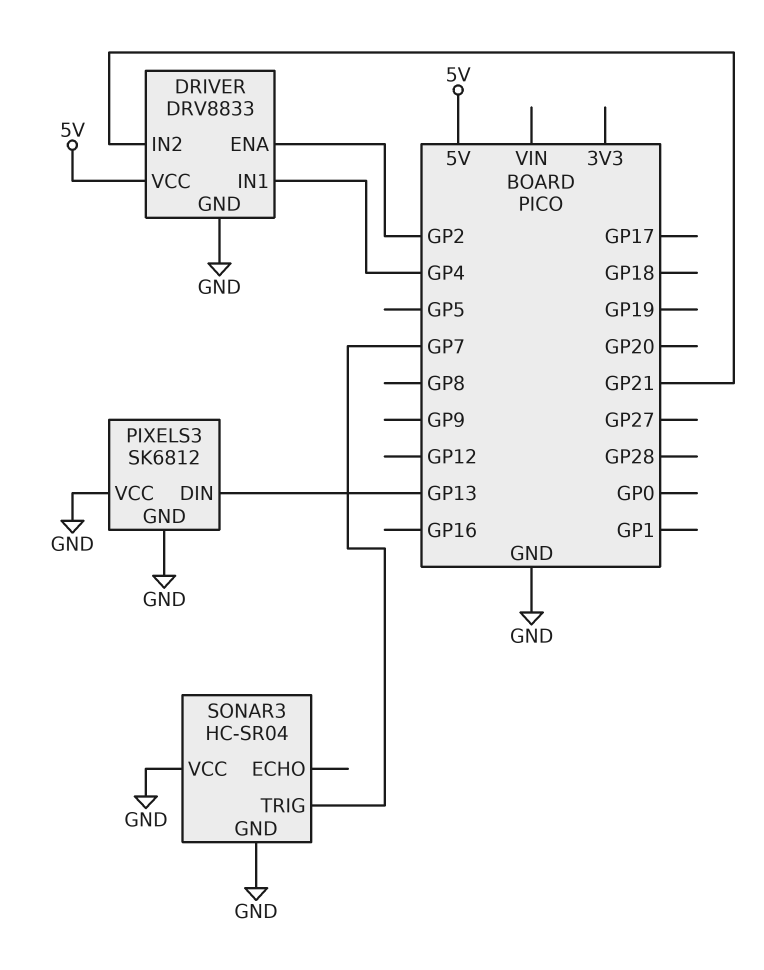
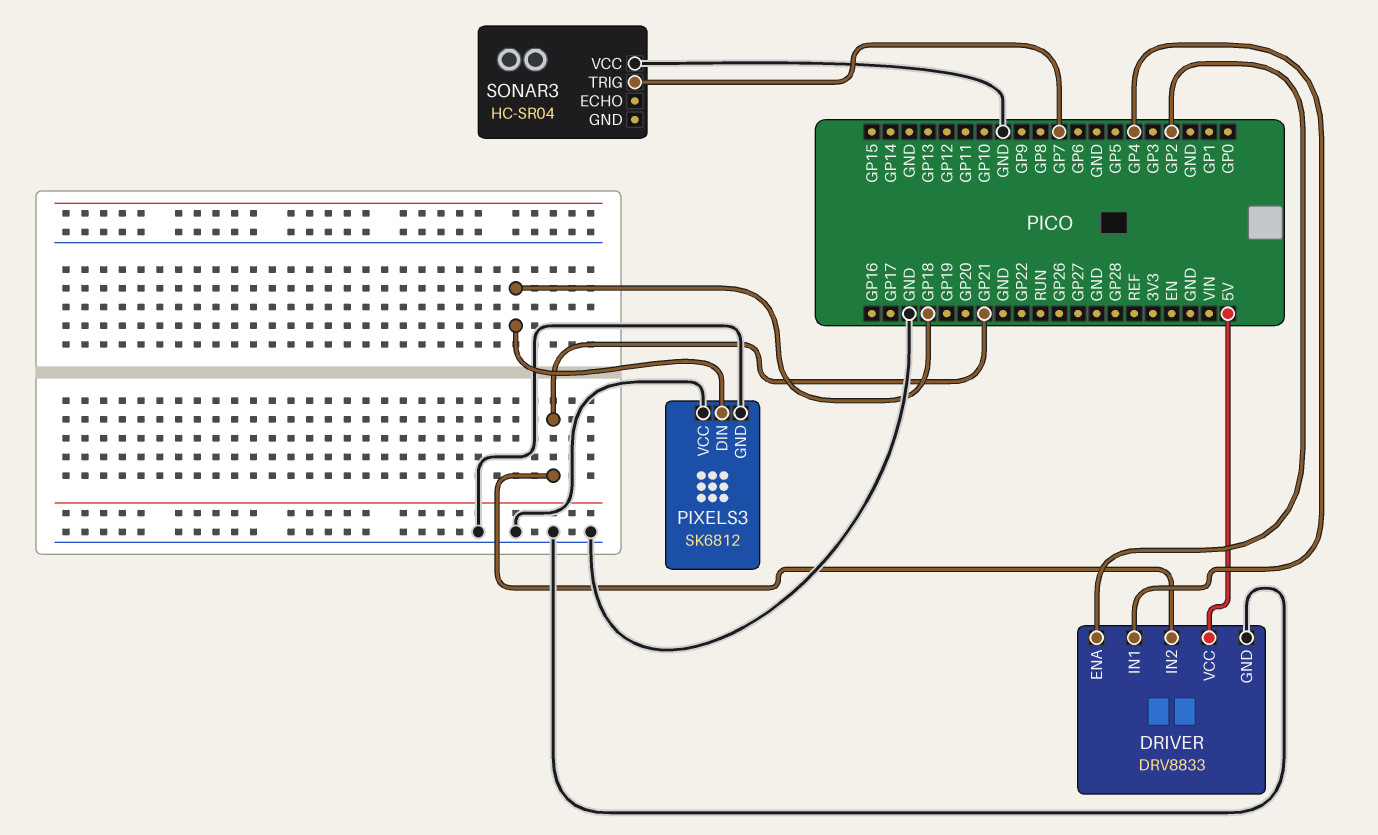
PIXELS3 pin DIN: GP13 -> GP18
SONAR3 pin GND: GND -> none

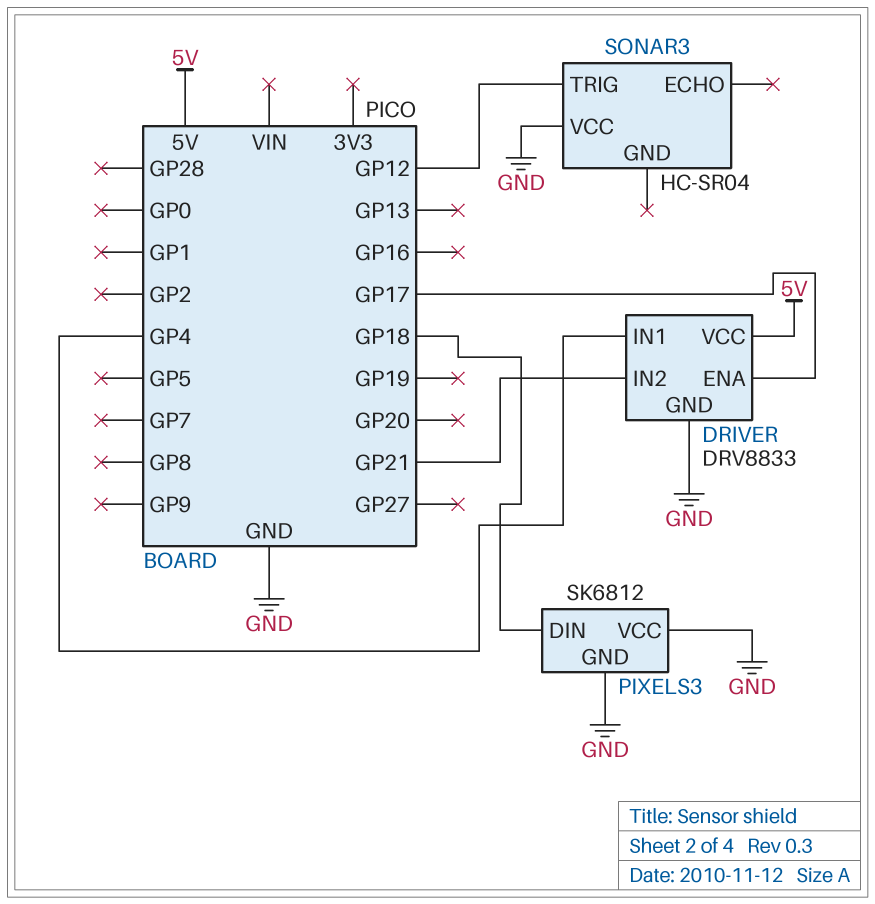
DRIVER pin ENA: GP2 -> GP17
SONAR3 pin TRIG: GP7 -> GP12

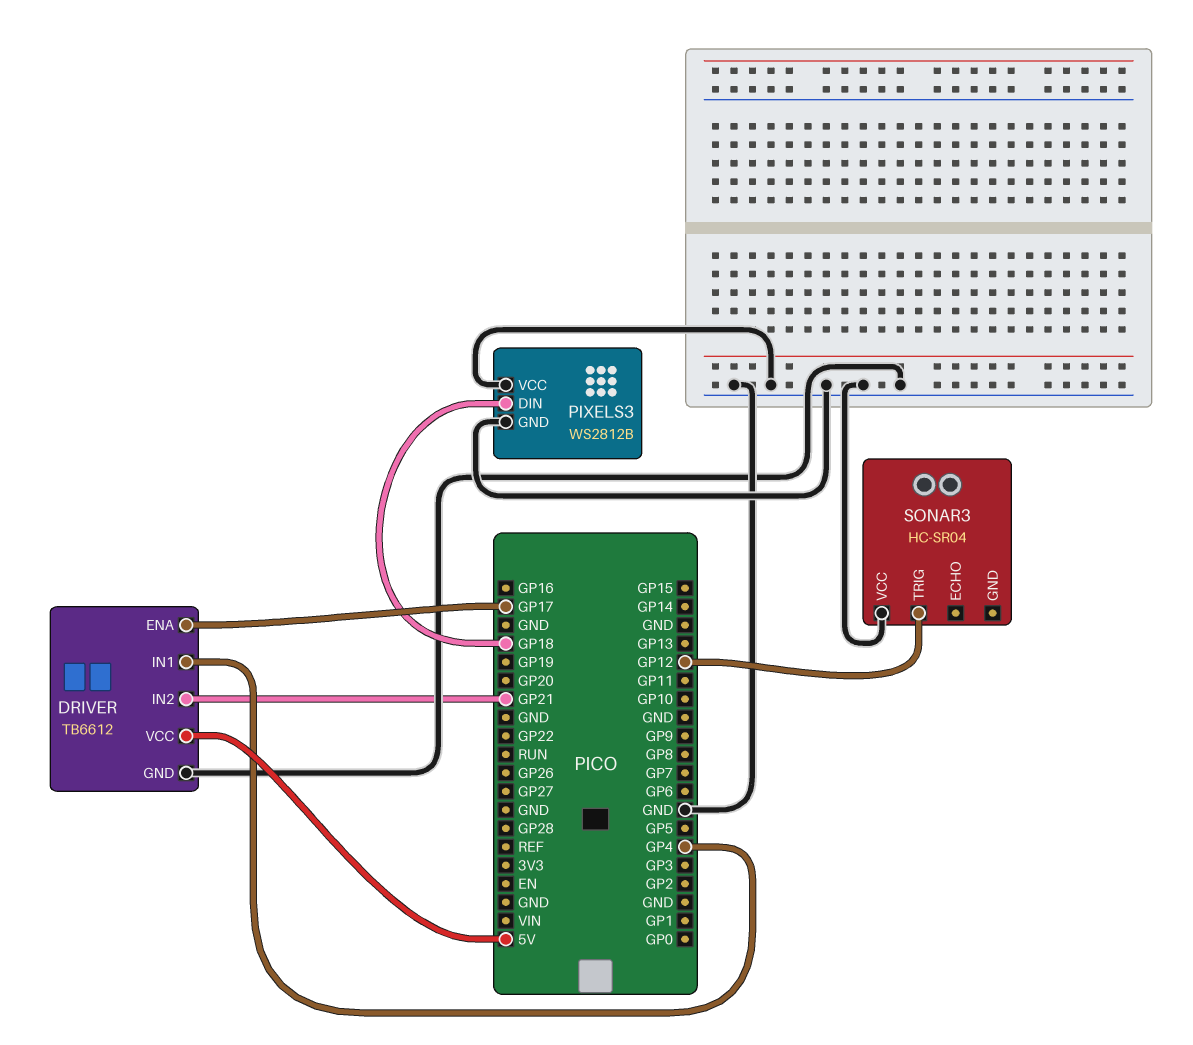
DRIVER: DRV8833 -> TB6612
PIXELS3: SK6812 -> WS2812B

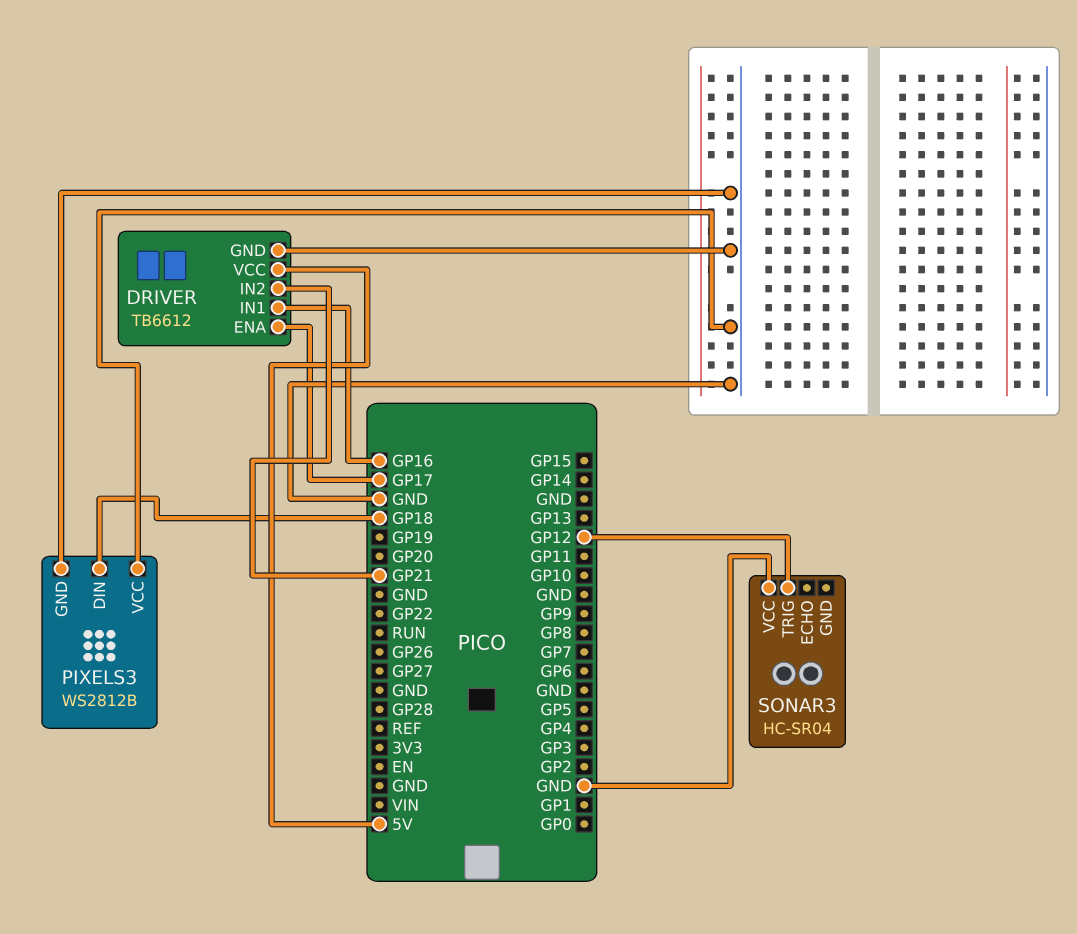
DRIVER pin IN1: GP4 -> GP16

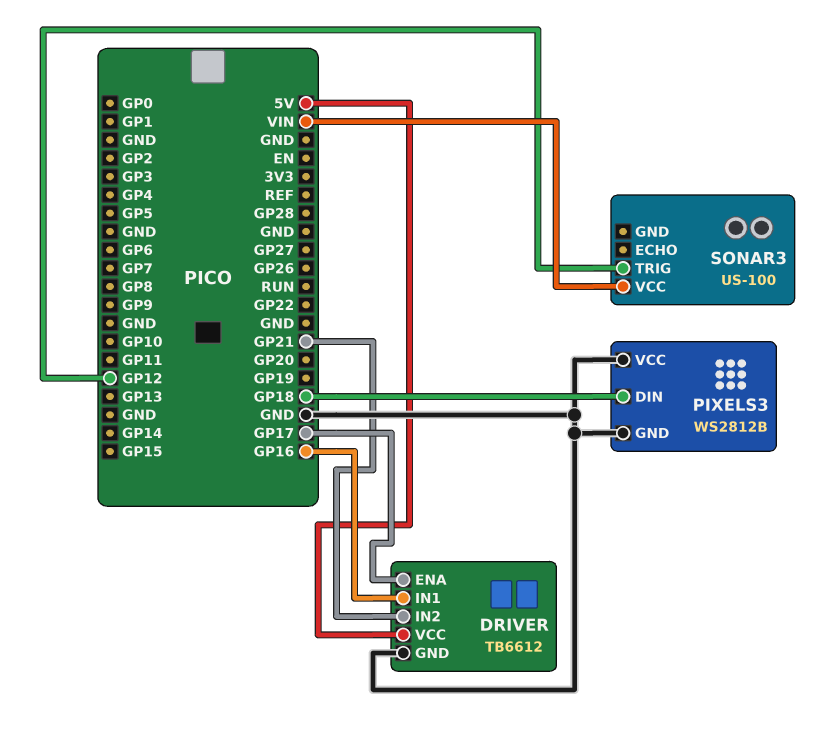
SONAR3: HC-SR04 -> US-100
SONAR3 pin VCC: GND -> VIN

